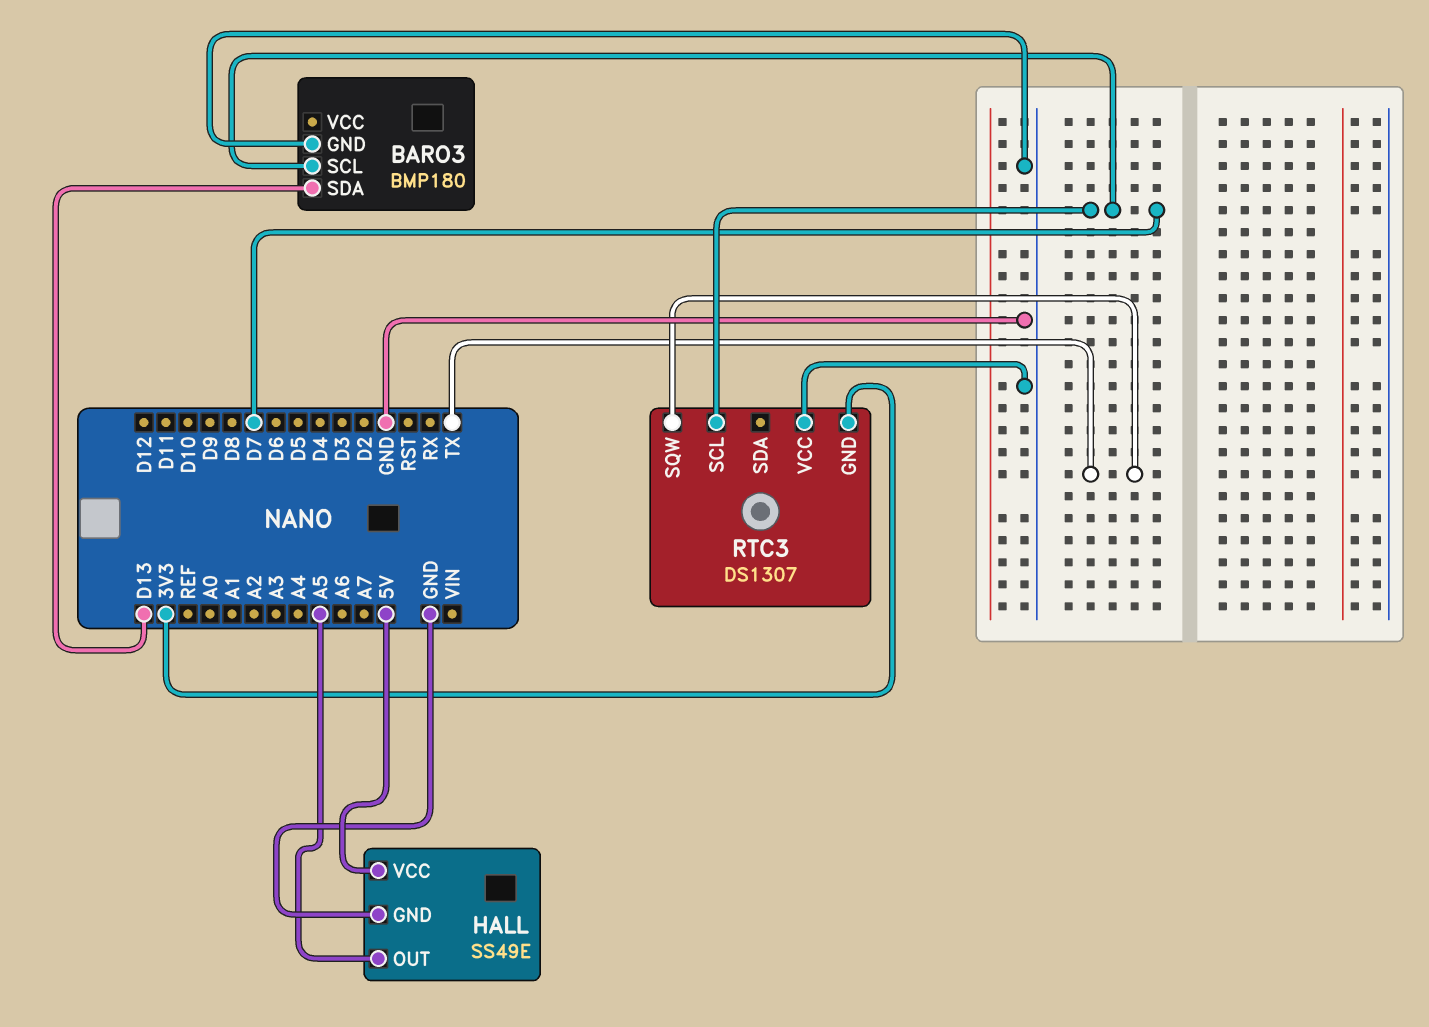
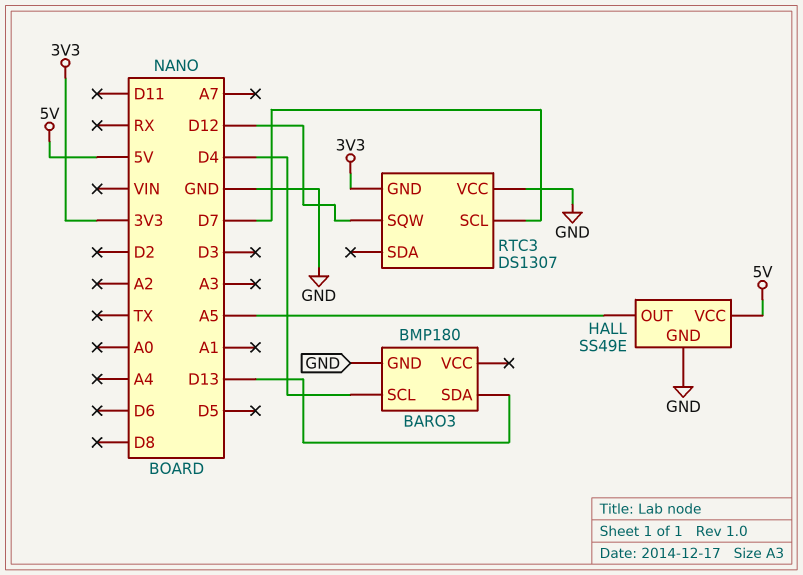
BARO3 pin SCL: D7 -> D4
RTC3 pin SQW: TX -> D12

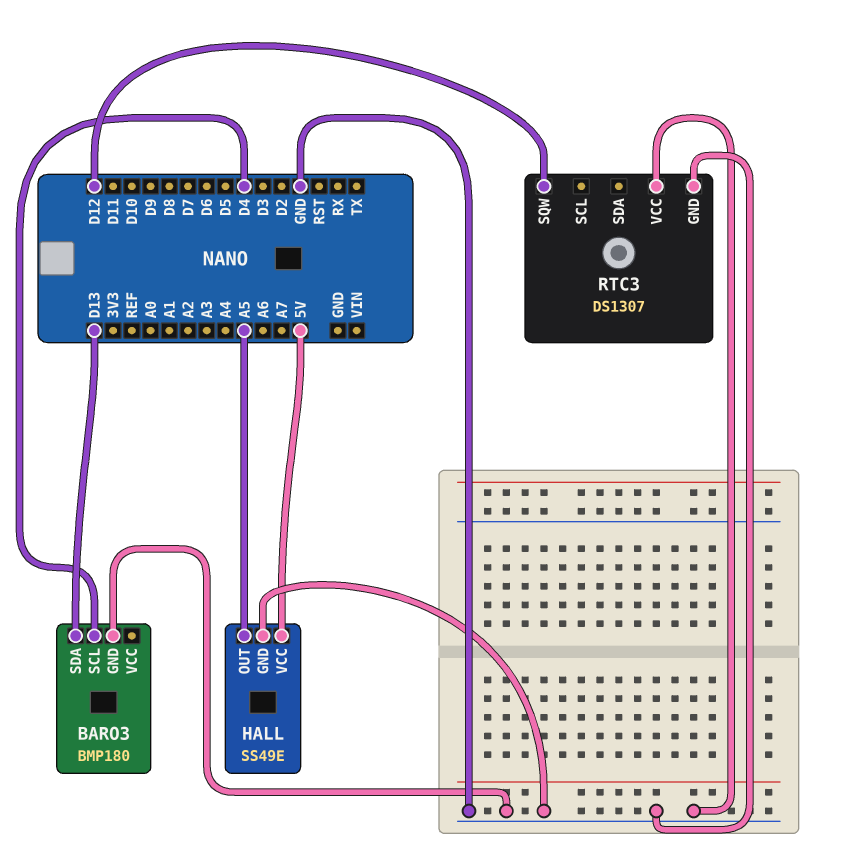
RTC3 pin GND: 3V3 -> GND
RTC3 pin SCL: D7 -> none

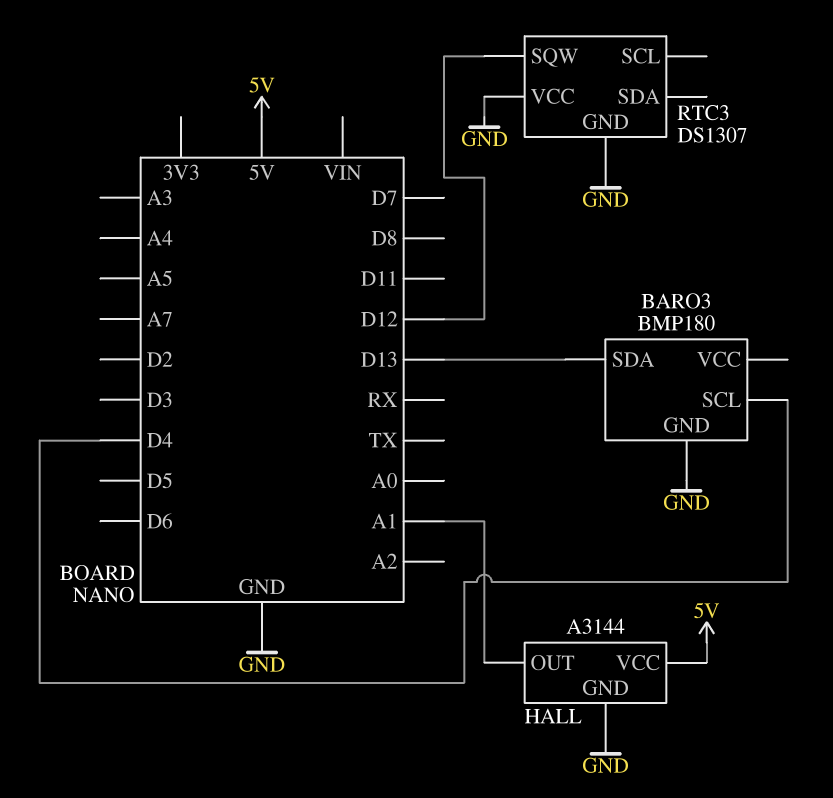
HALL: SS49E -> A3144
HALL pin OUT: A5 -> A1

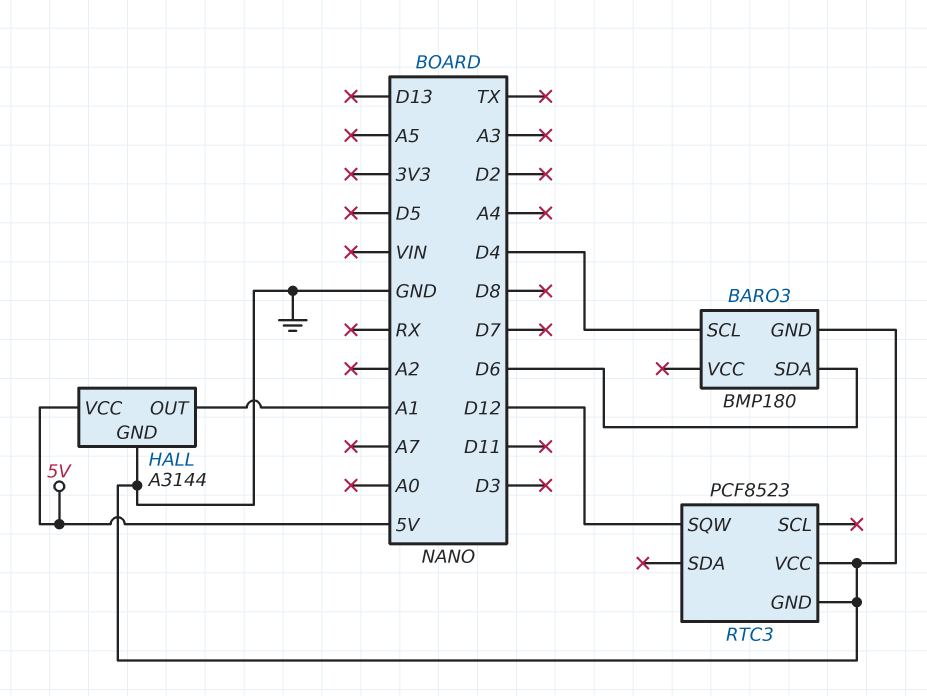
BARO3 pin SDA: D13 -> D6
RTC3: DS1307 -> PCF8523

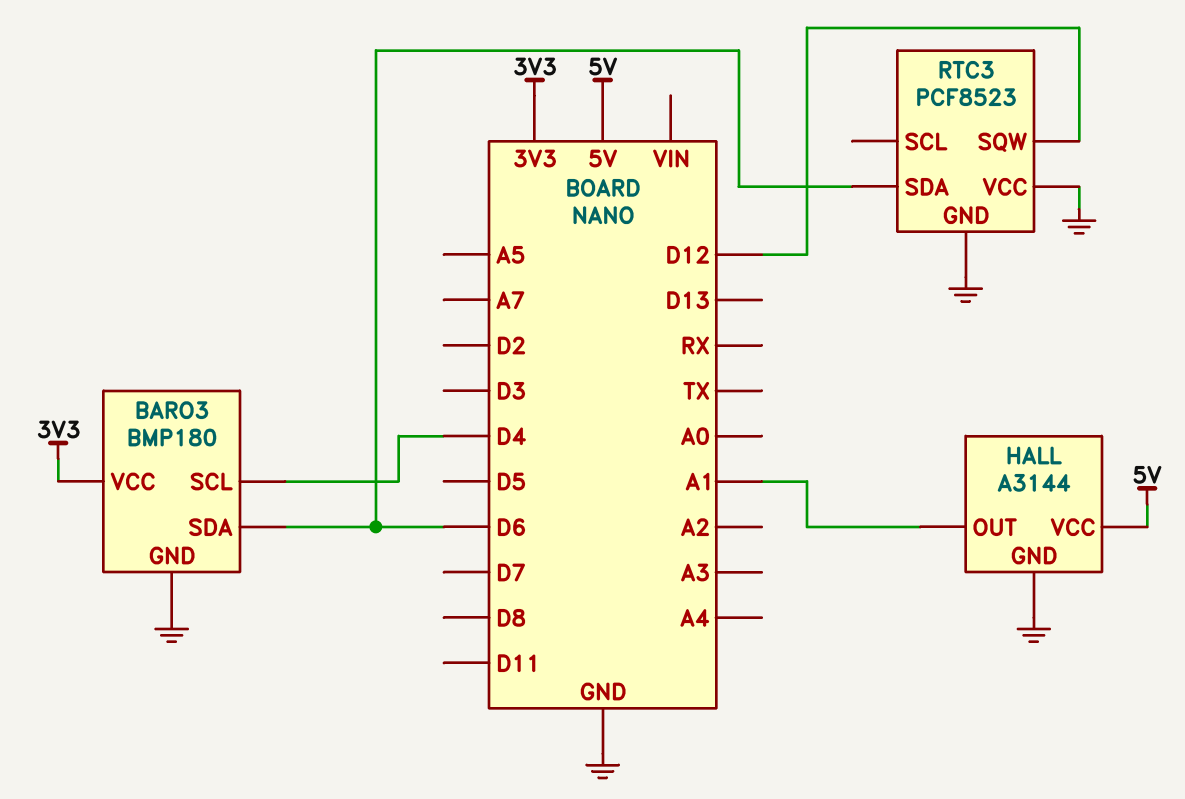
BARO3 pin VCC: none -> 3V3
RTC3 pin SDA: none -> D6

